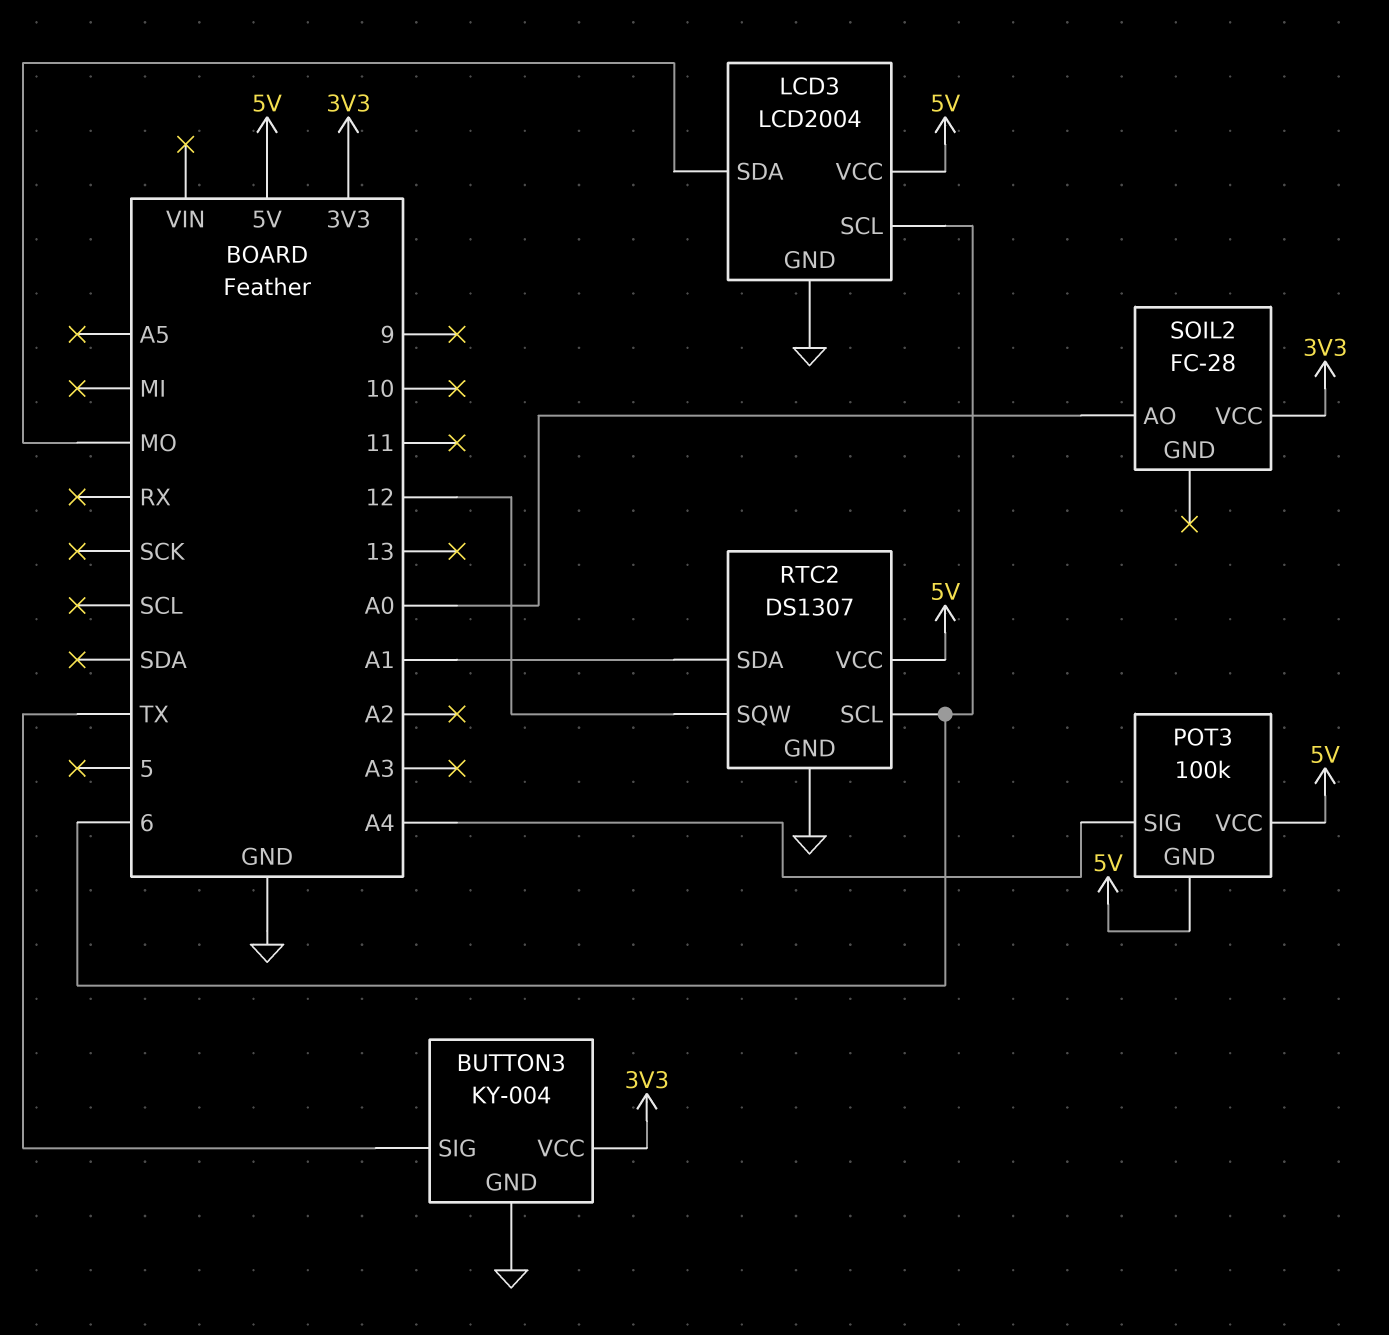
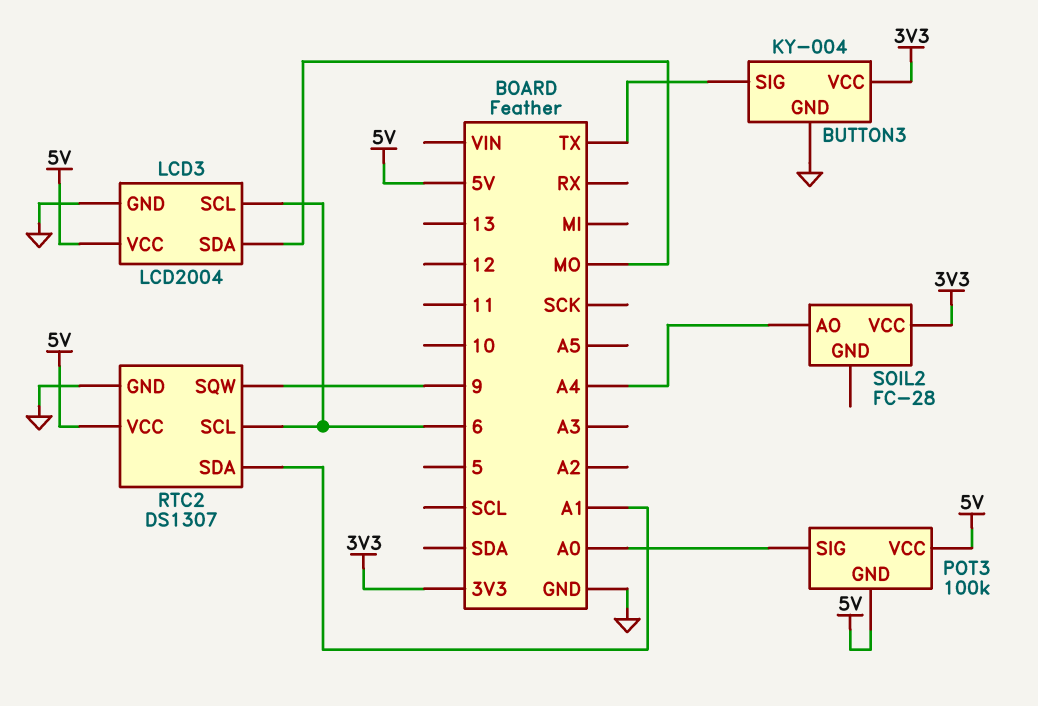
POT3 pin SIG: A4 -> A0
RTC2 pin SQW: 12 -> 9
SOIL2 pin AO: A0 -> A4

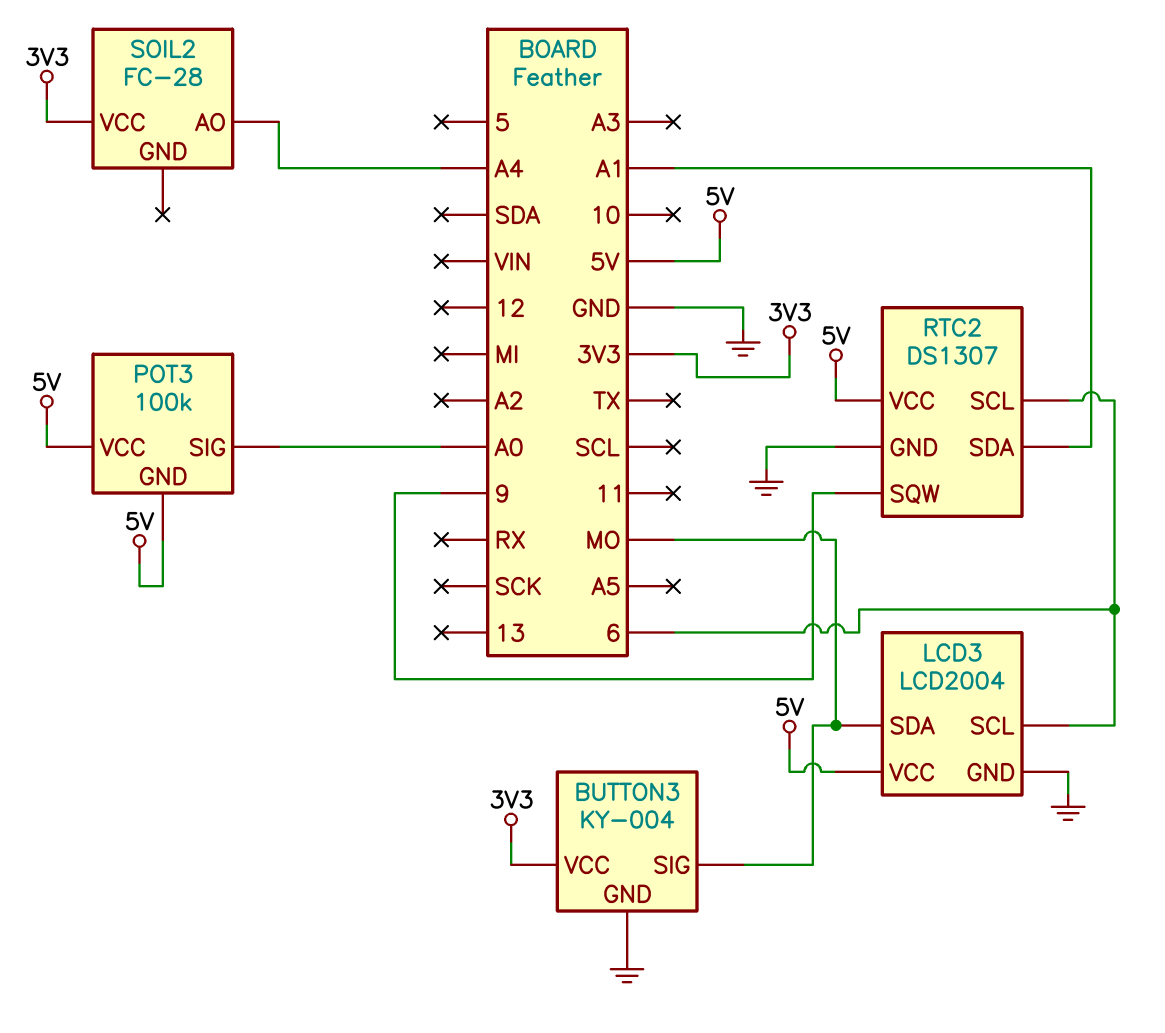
BUTTON3 pin SIG: TX -> MO

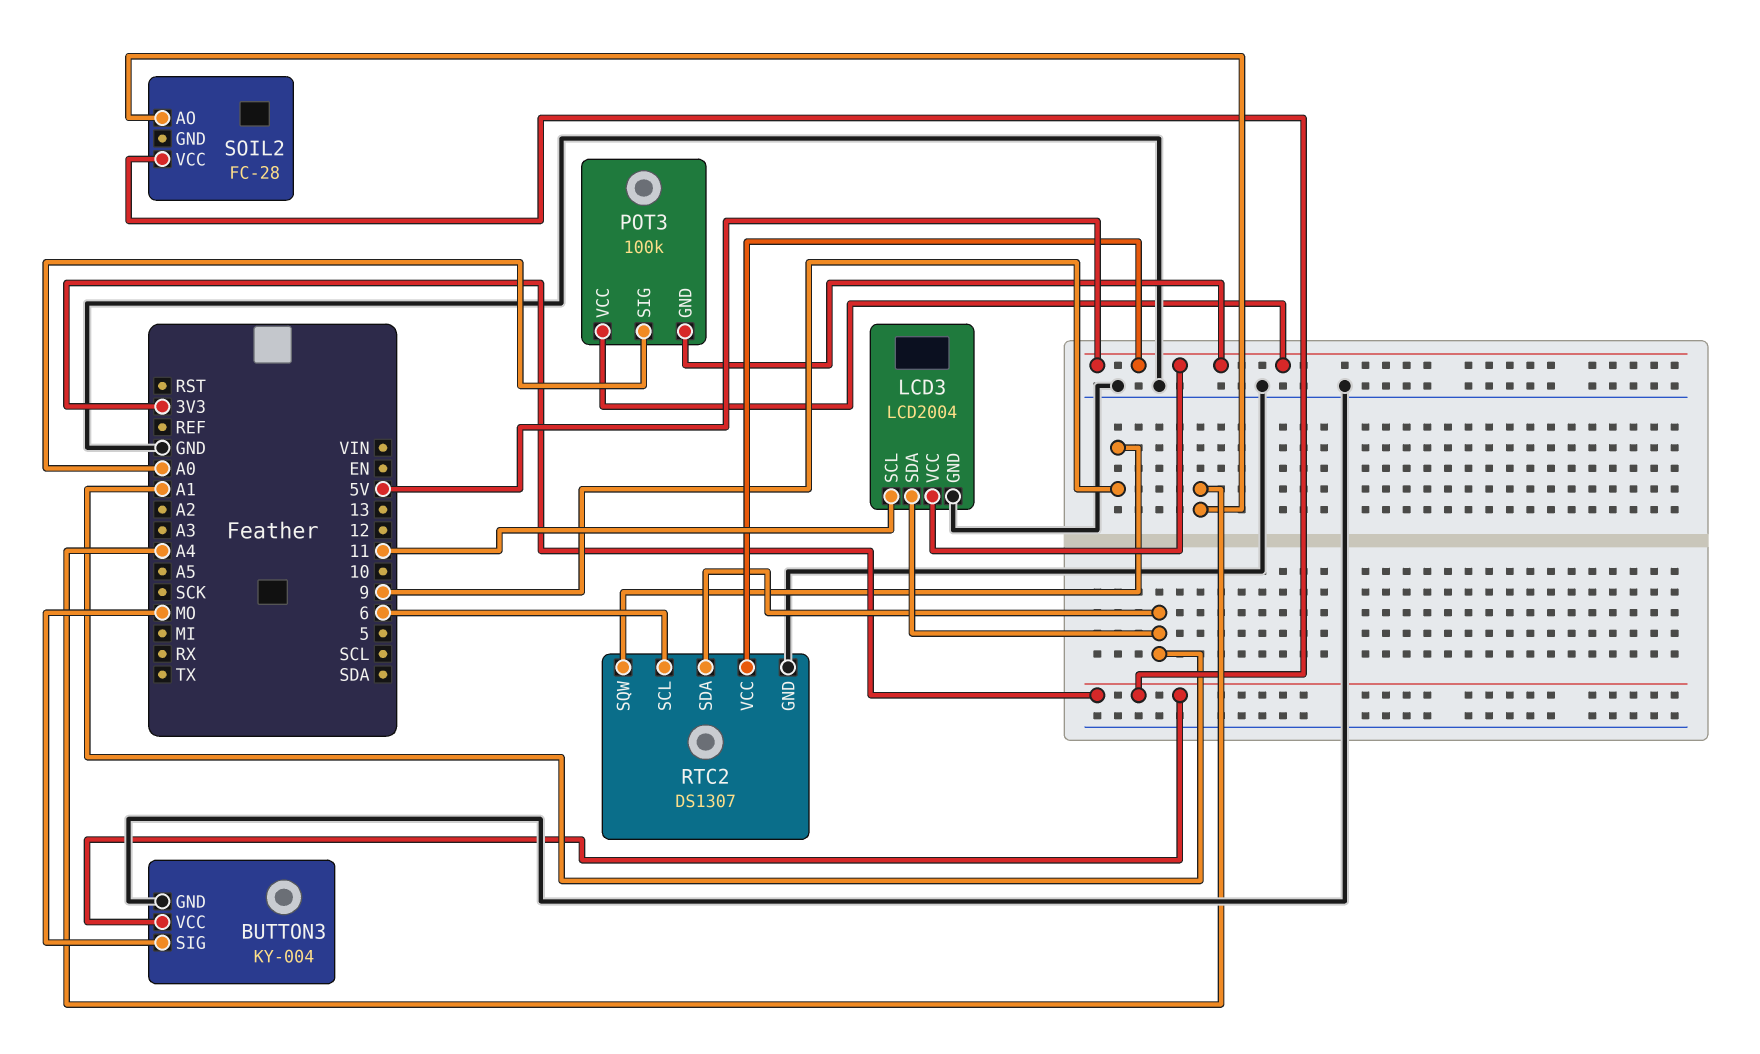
LCD3 pin SCL: 6 -> 11
LCD3 pin SDA: MO -> A1

